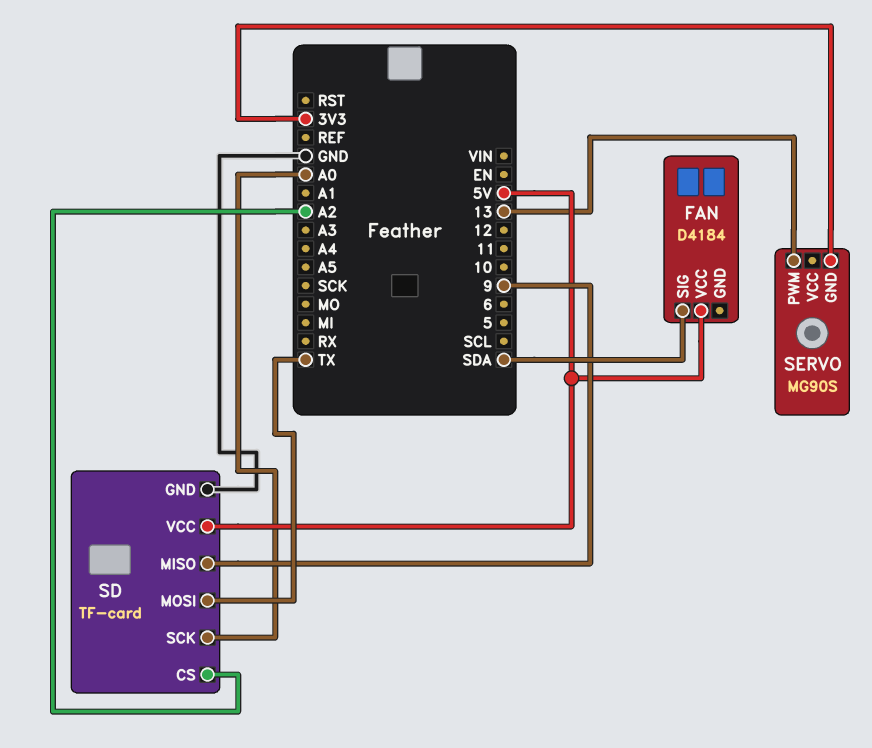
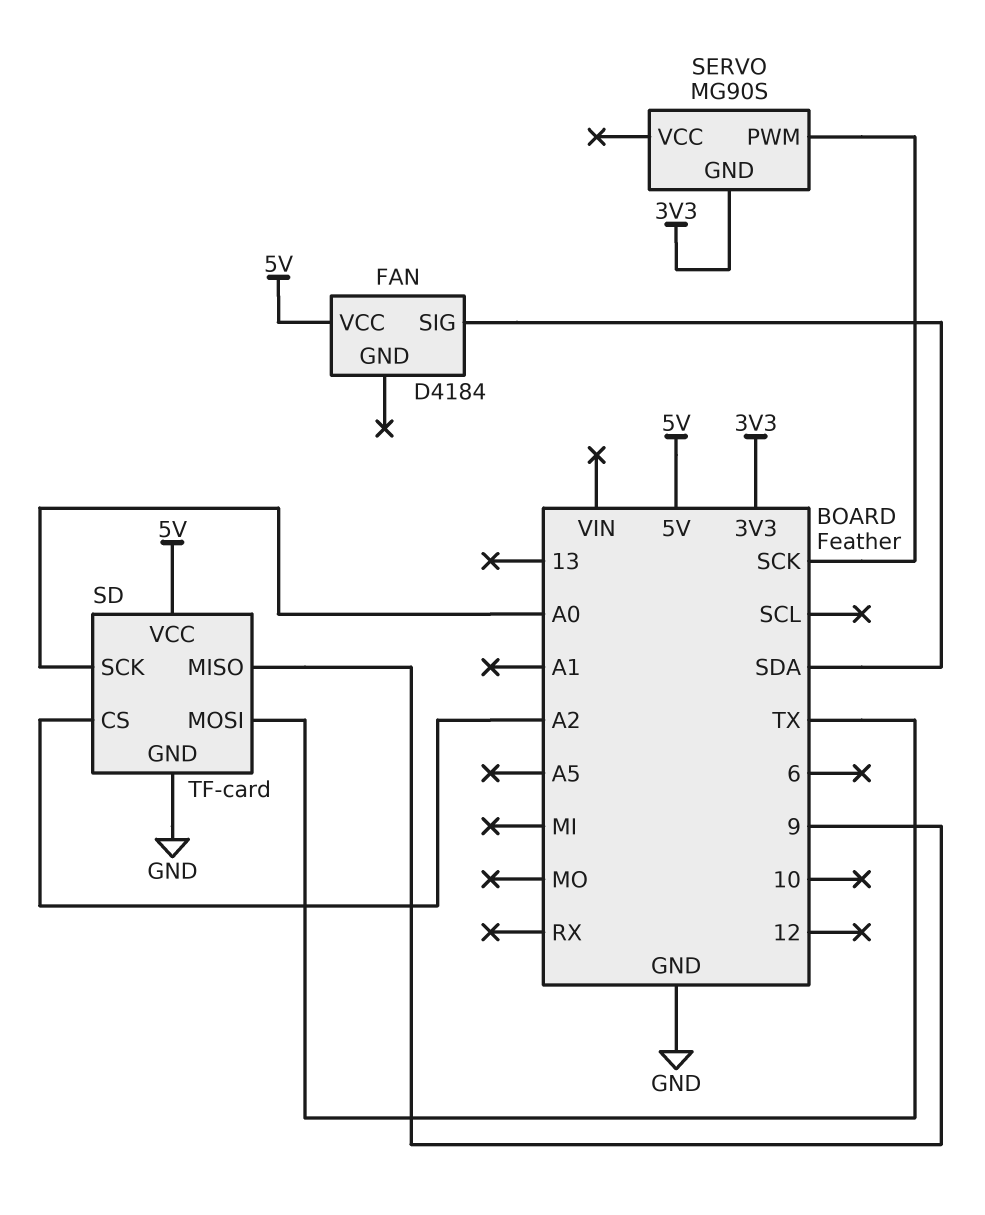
SERVO pin PWM: 13 -> SCK

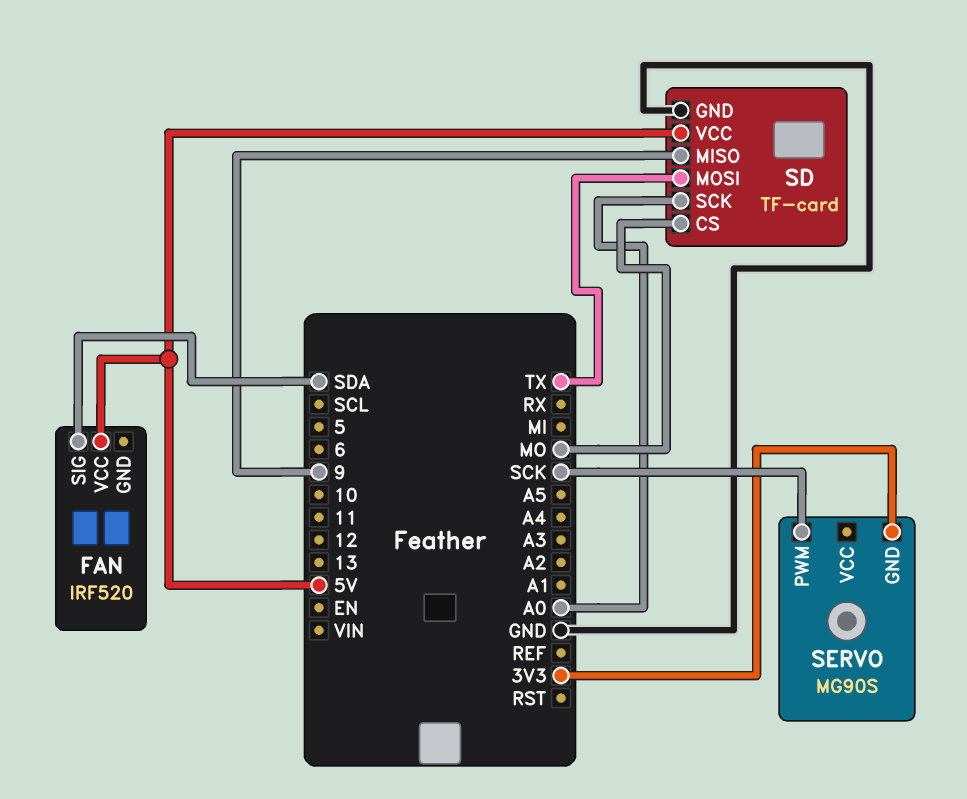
FAN: D4184 -> IRF520
SD pin CS: A2 -> MO

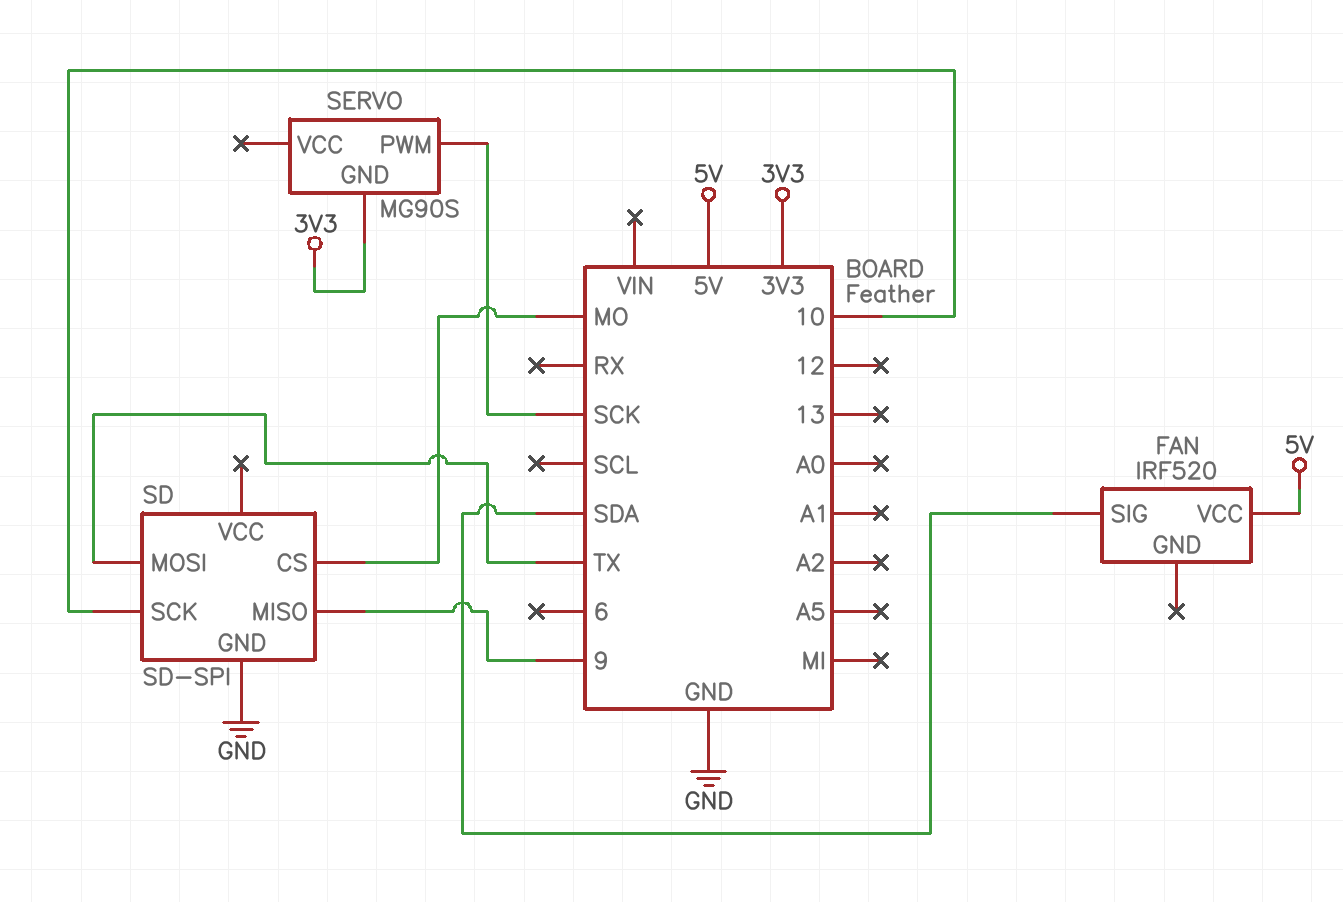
SD: TF-card -> SD-SPI
SD pin SCK: A0 -> 10
SD pin VCC: 5V -> none

